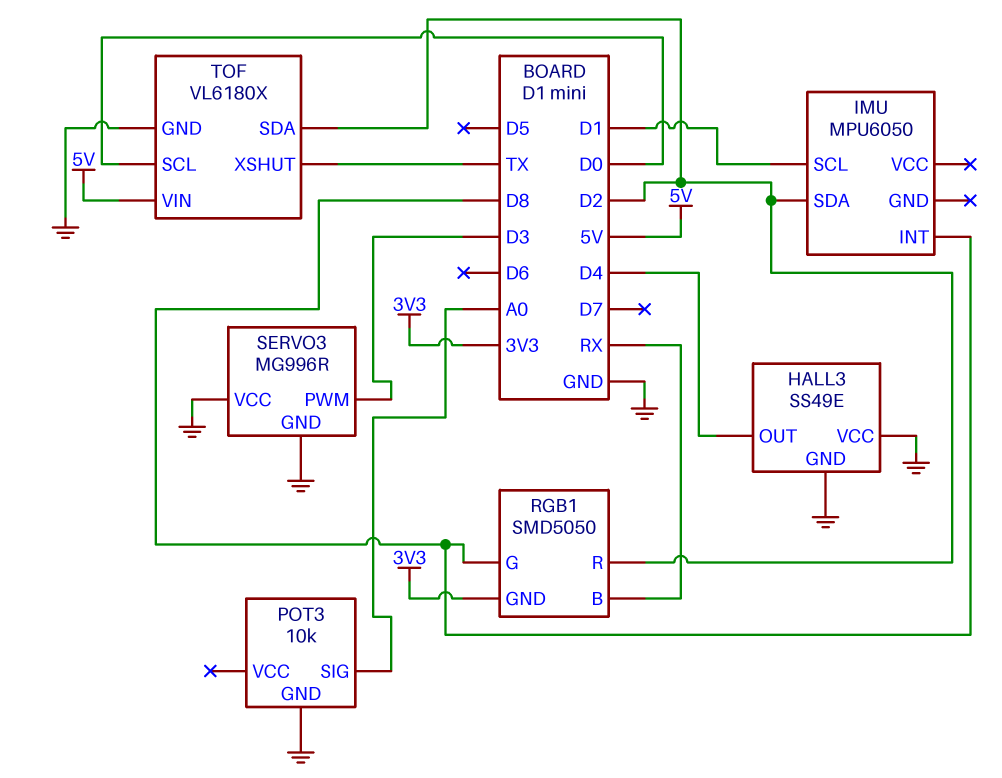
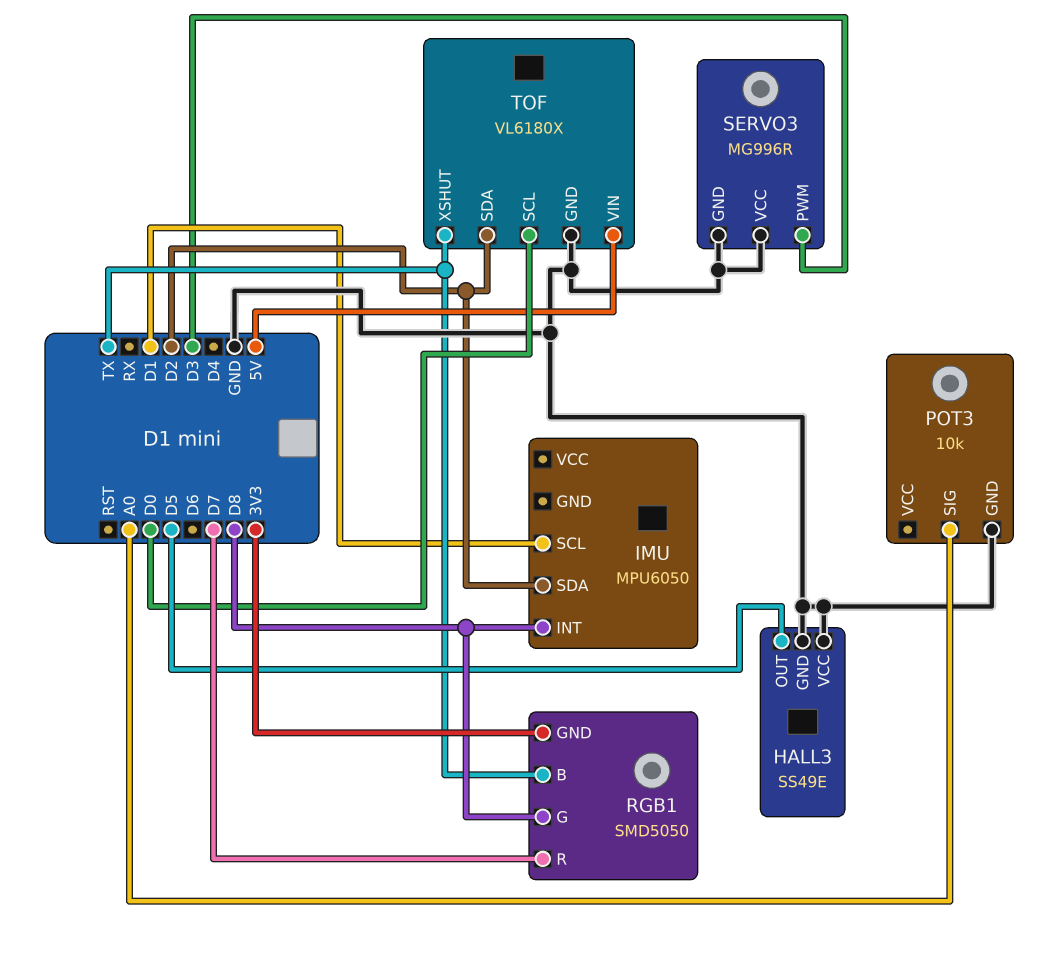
HALL3 pin OUT: D4 -> D5
RGB1 pin B: RX -> TX
RGB1 pin R: D2 -> D7

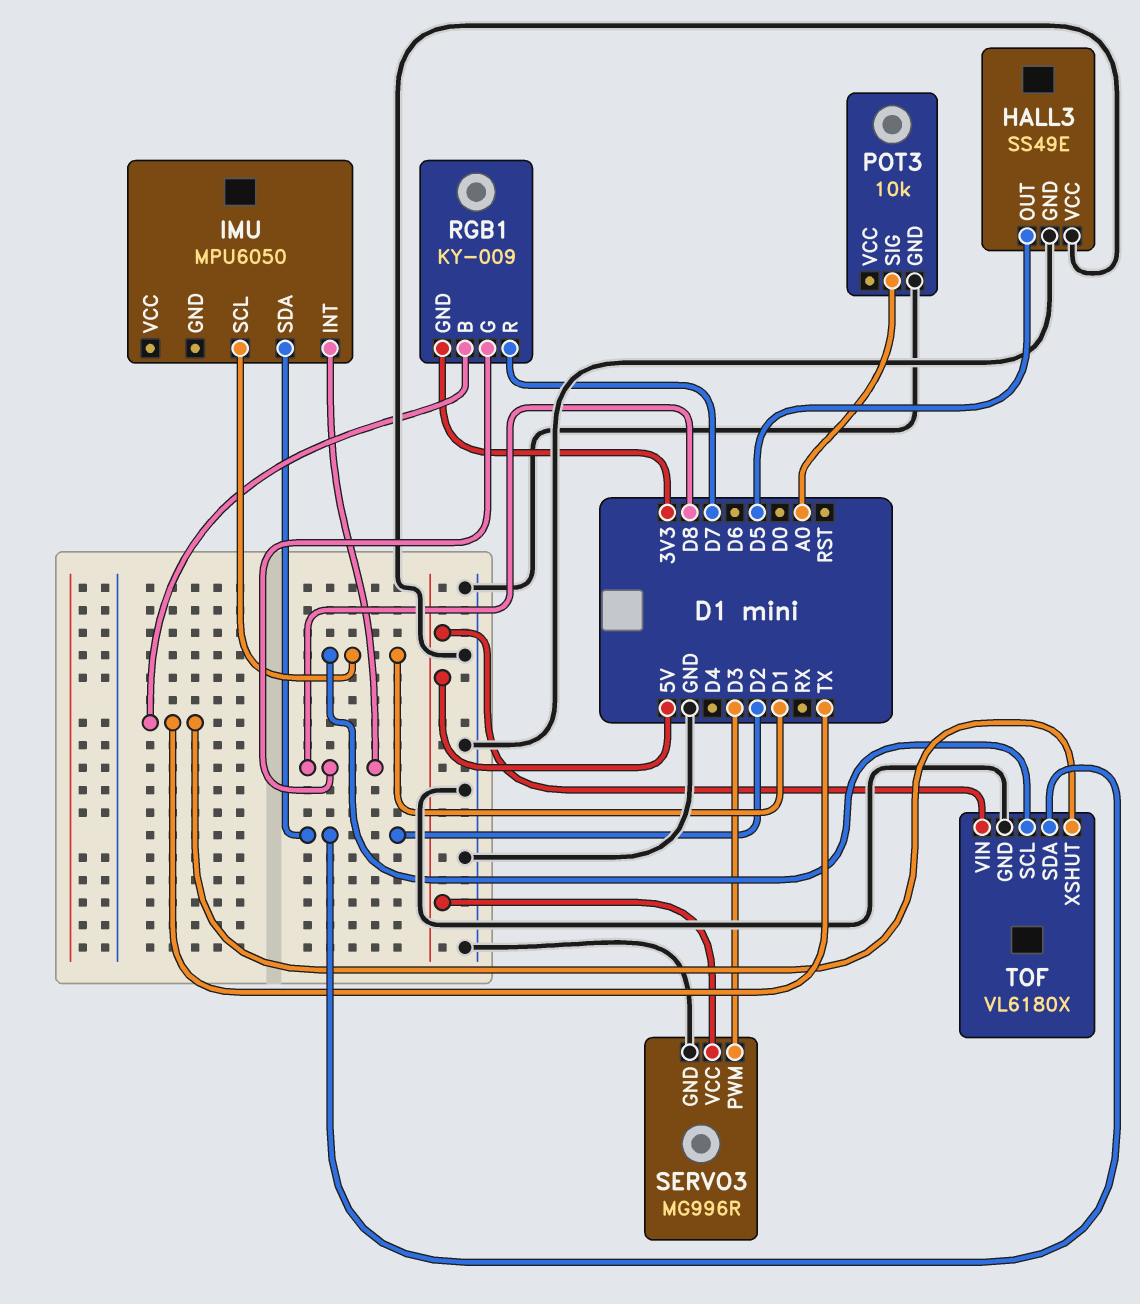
RGB1: SMD5050 -> KY-009
SERVO3 pin VCC: GND -> 5V
TOF pin SCL: D0 -> D1

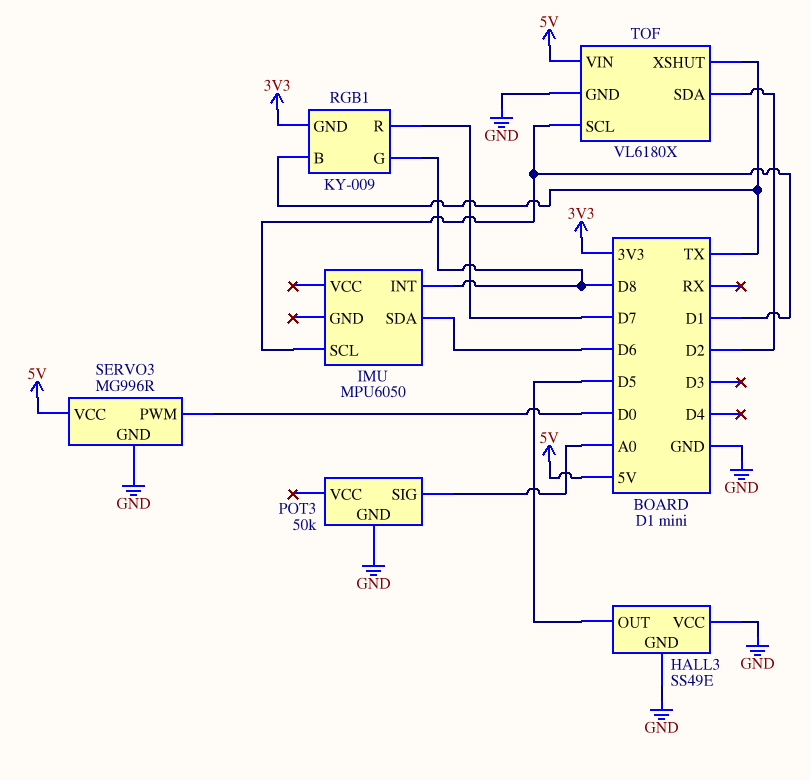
IMU pin SDA: D2 -> D6
POT3: 10k -> 50k
SERVO3 pin PWM: D3 -> D0

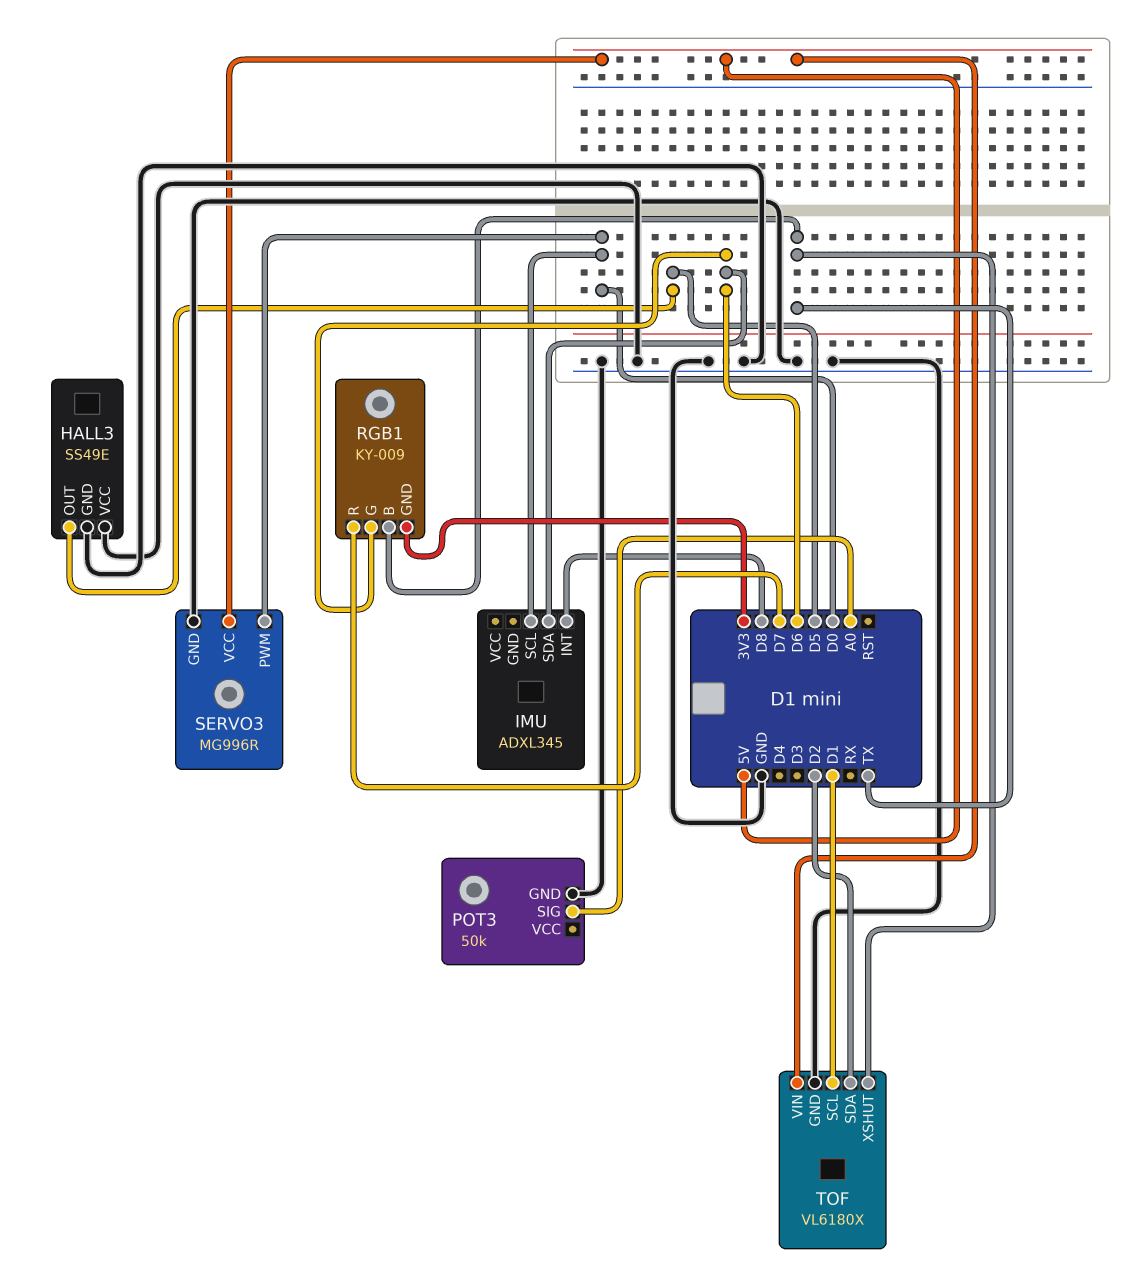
IMU: MPU6050 -> ADXL345
IMU pin SCL: D1 -> D0
RGB1 pin G: D8 -> D6

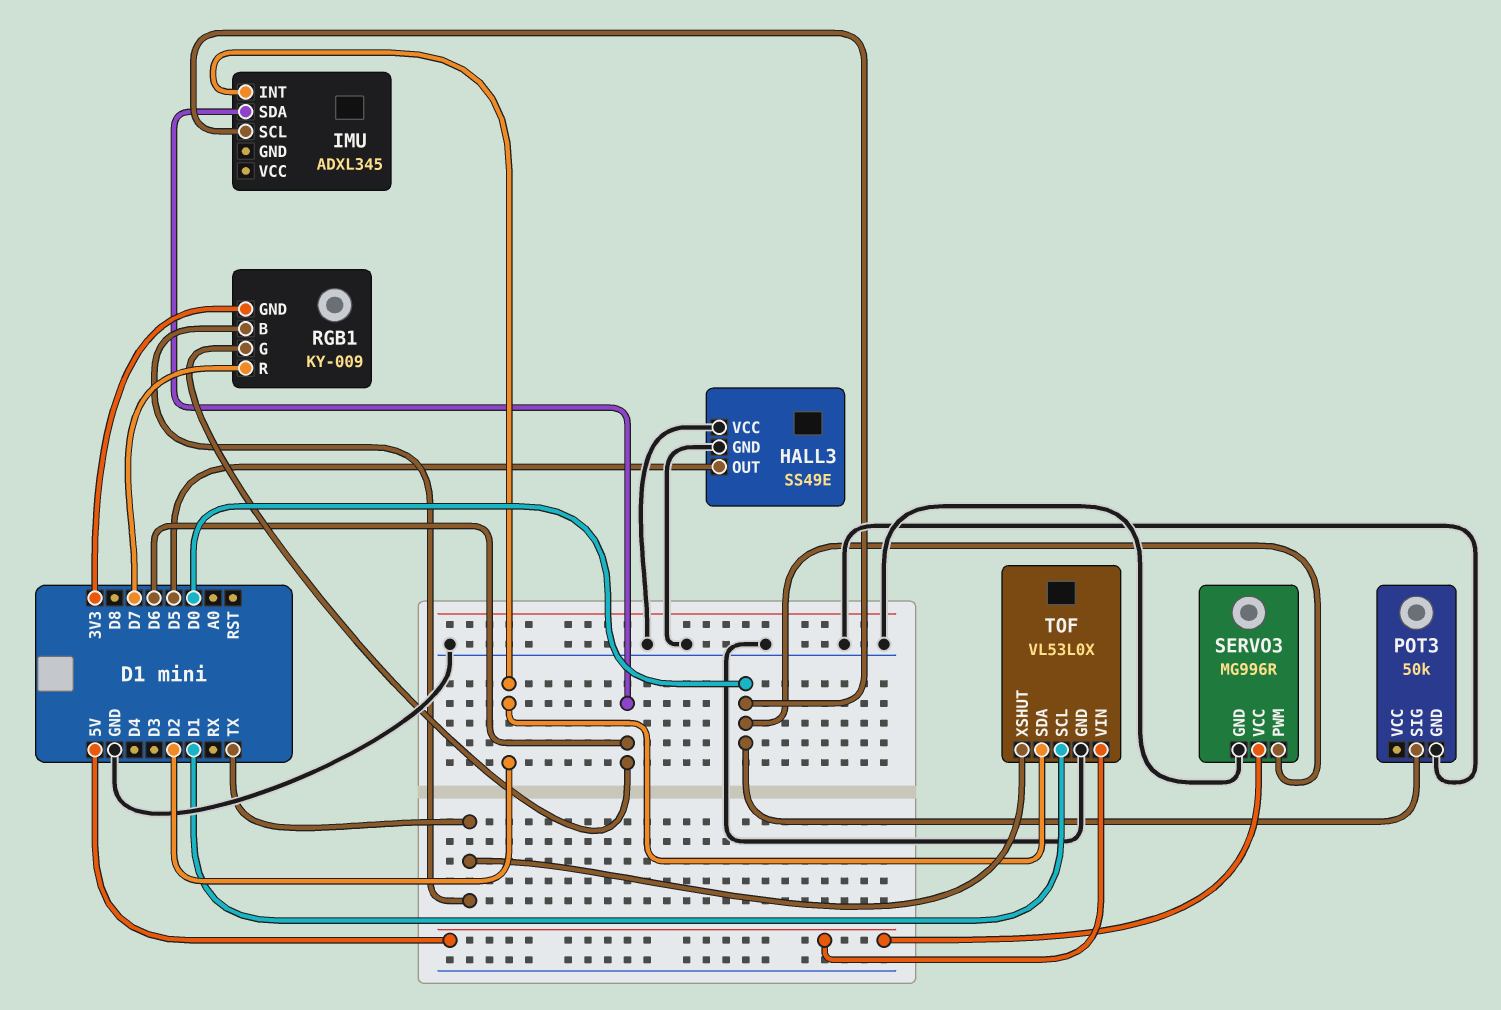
IMU pin INT: D8 -> D2
POT3 pin SIG: A0 -> D0
TOF: VL6180X -> VL53L0X

